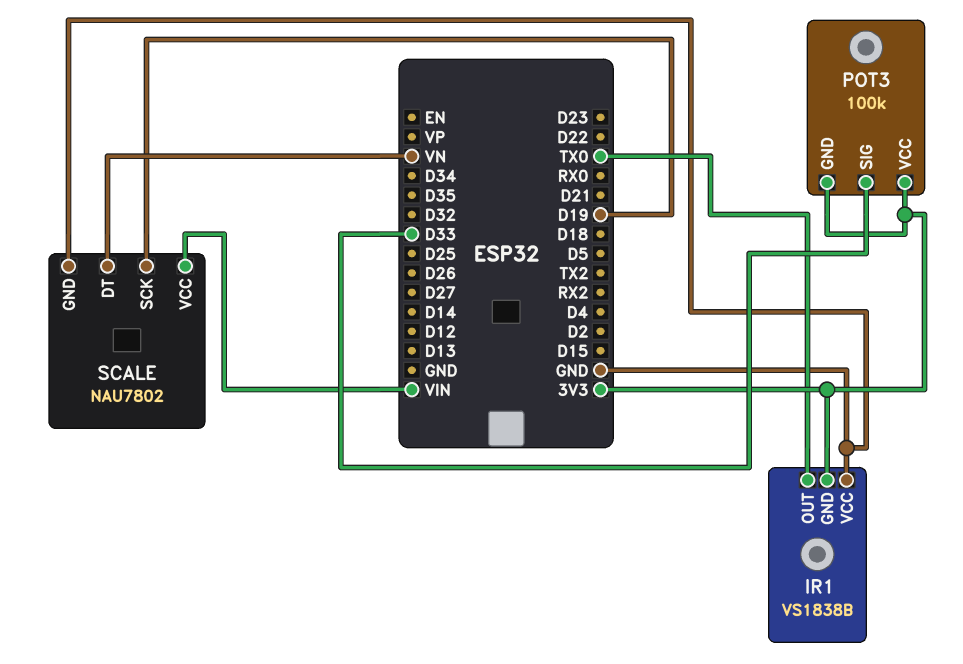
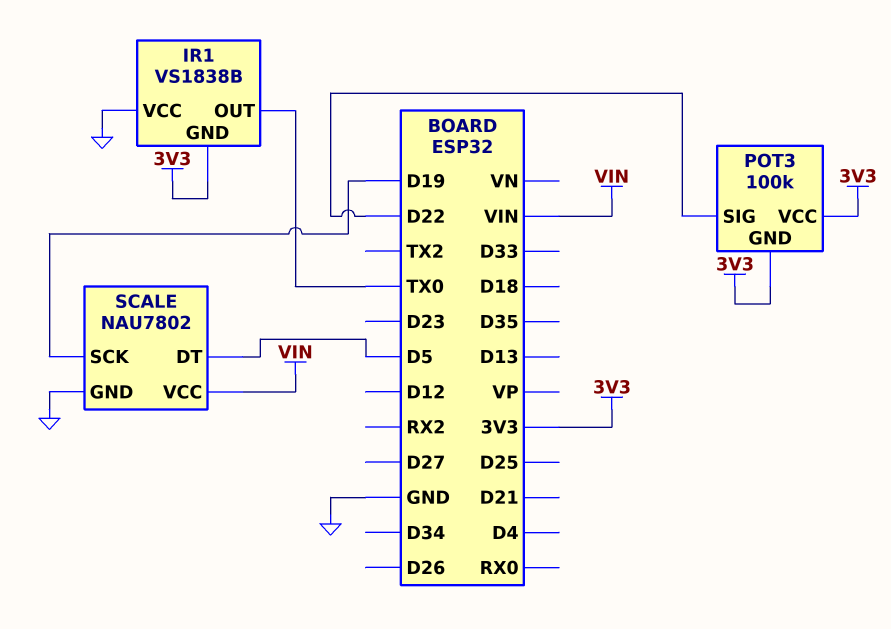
POT3 pin SIG: D33 -> D22
SCALE pin DT: VN -> D5

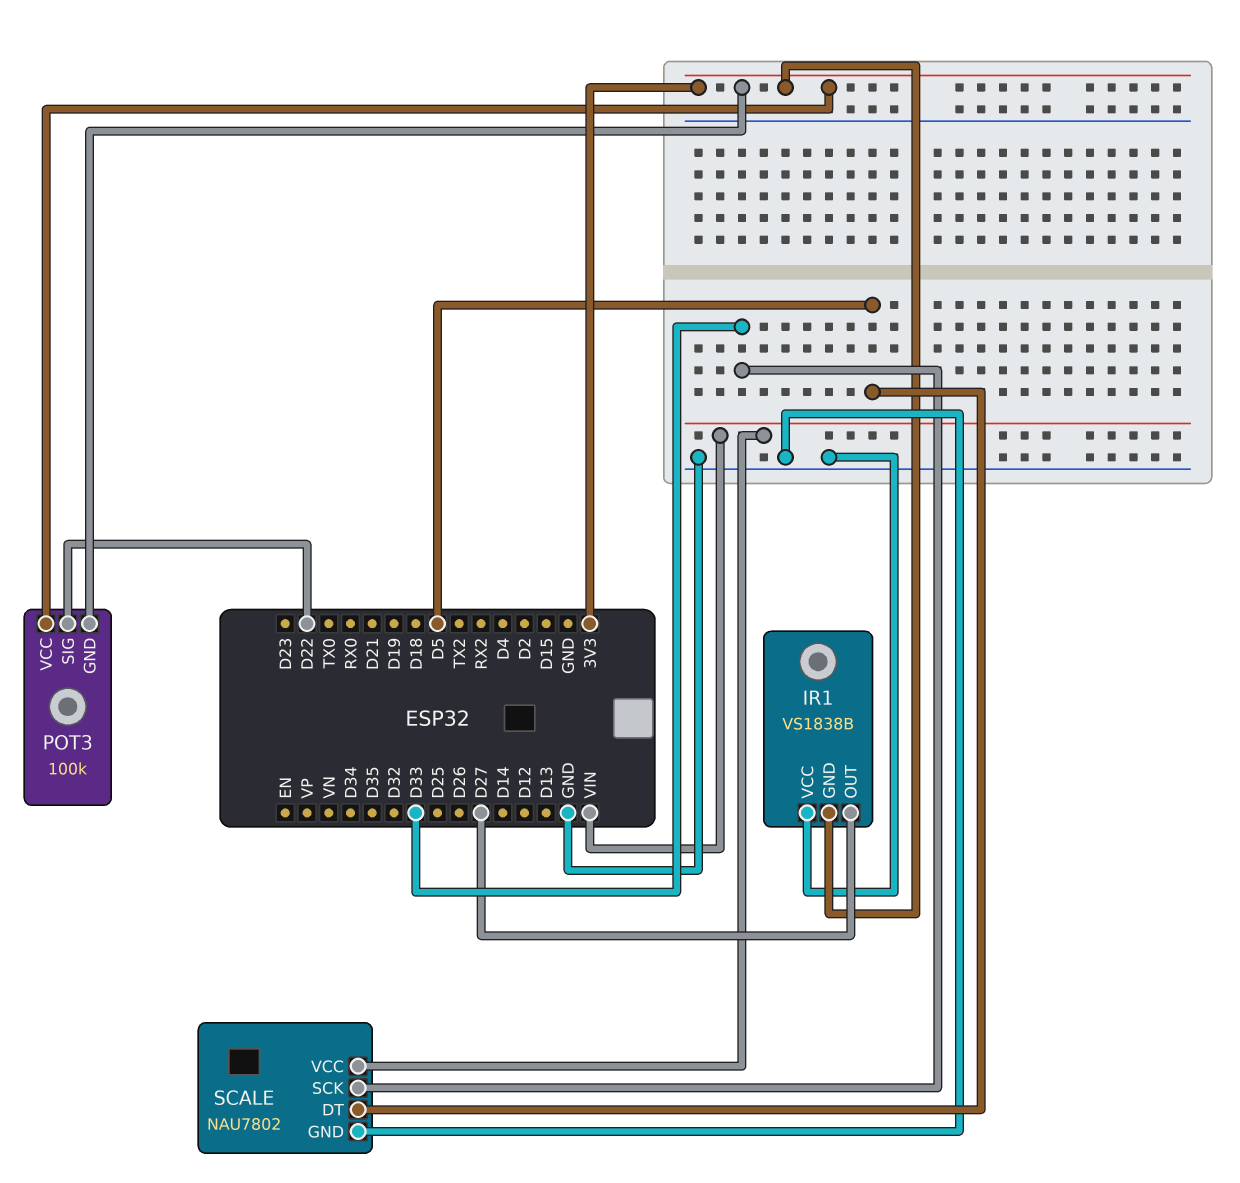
IR1 pin OUT: TX0 -> D27
SCALE pin SCK: D19 -> D33

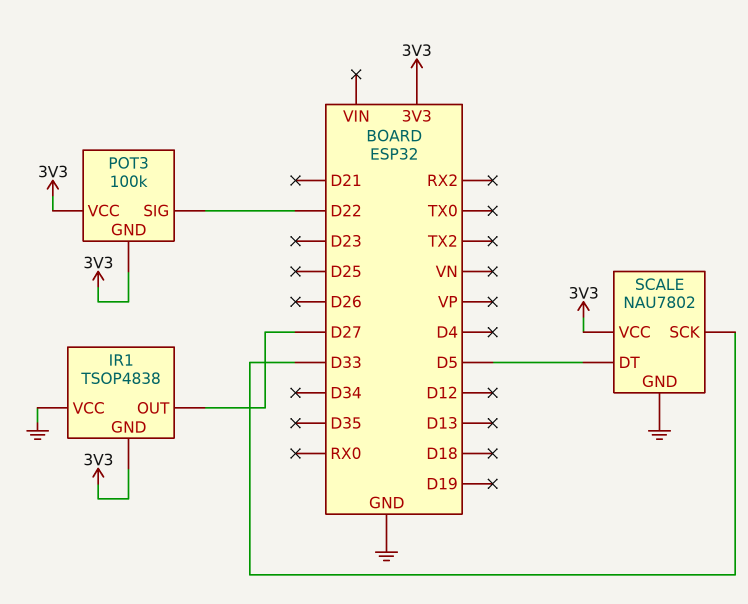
IR1: VS1838B -> TSOP4838
SCALE pin VCC: VIN -> 3V3

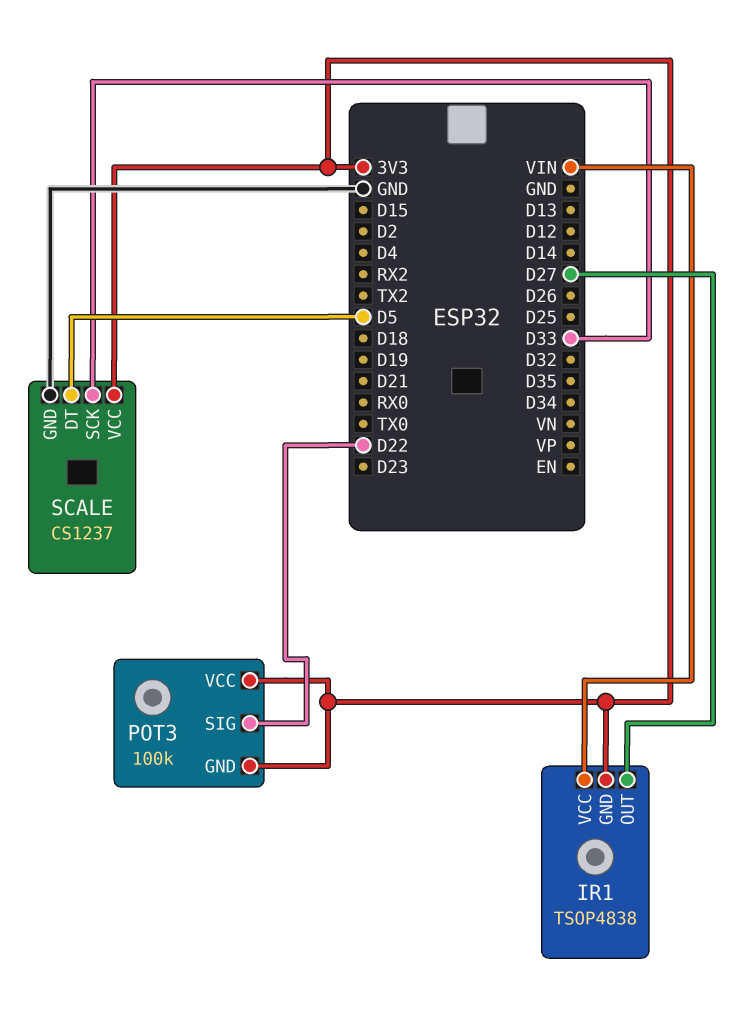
IR1 pin VCC: GND -> VIN
SCALE: NAU7802 -> CS1237

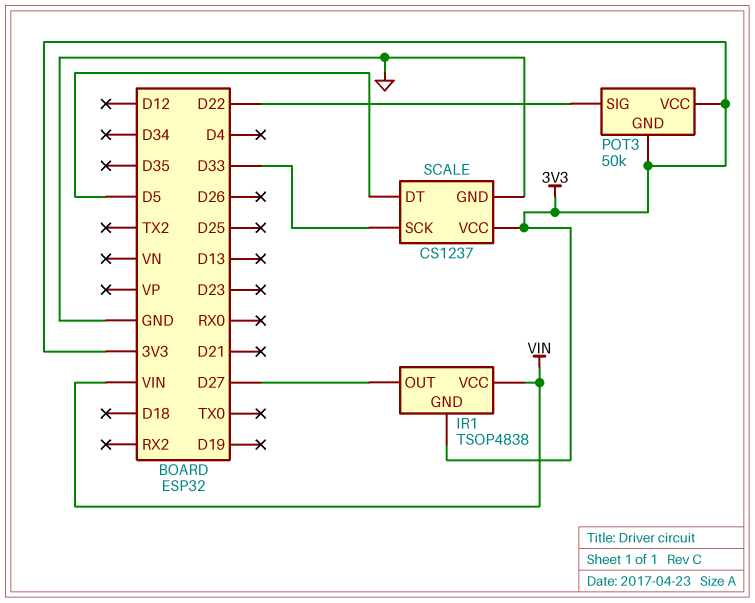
POT3: 100k -> 50k

